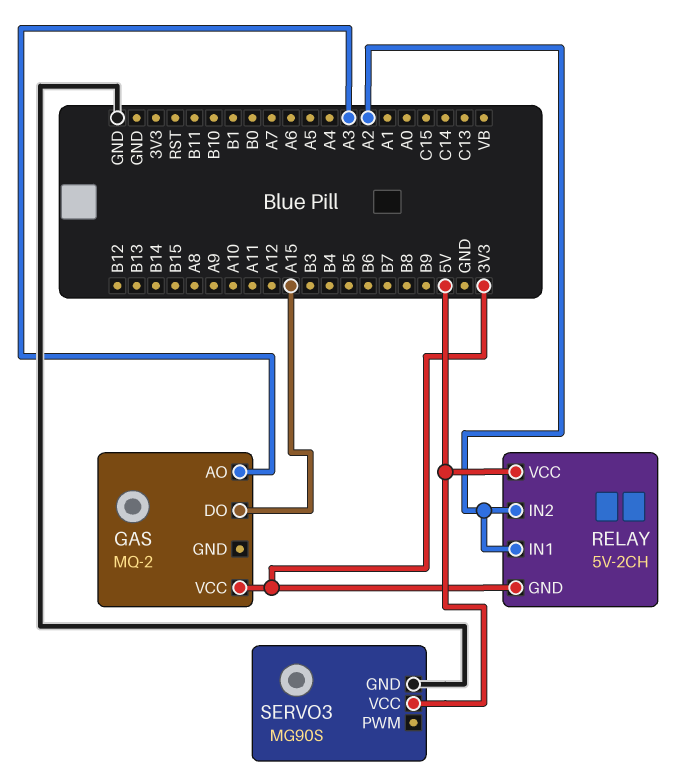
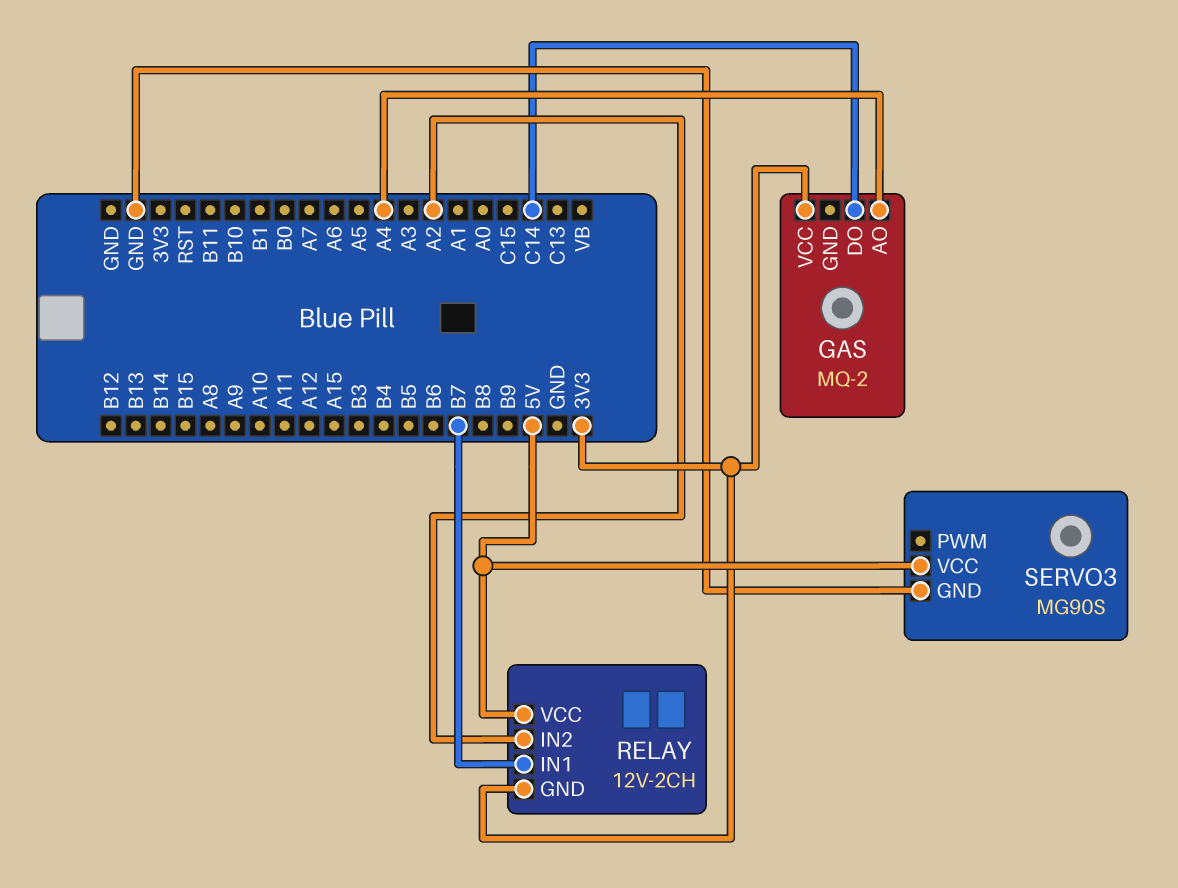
GAS pin AO: A3 -> A4
GAS pin DO: A15 -> C14
RELAY: 5V-2CH -> 12V-2CH
RELAY pin IN1: A2 -> B7

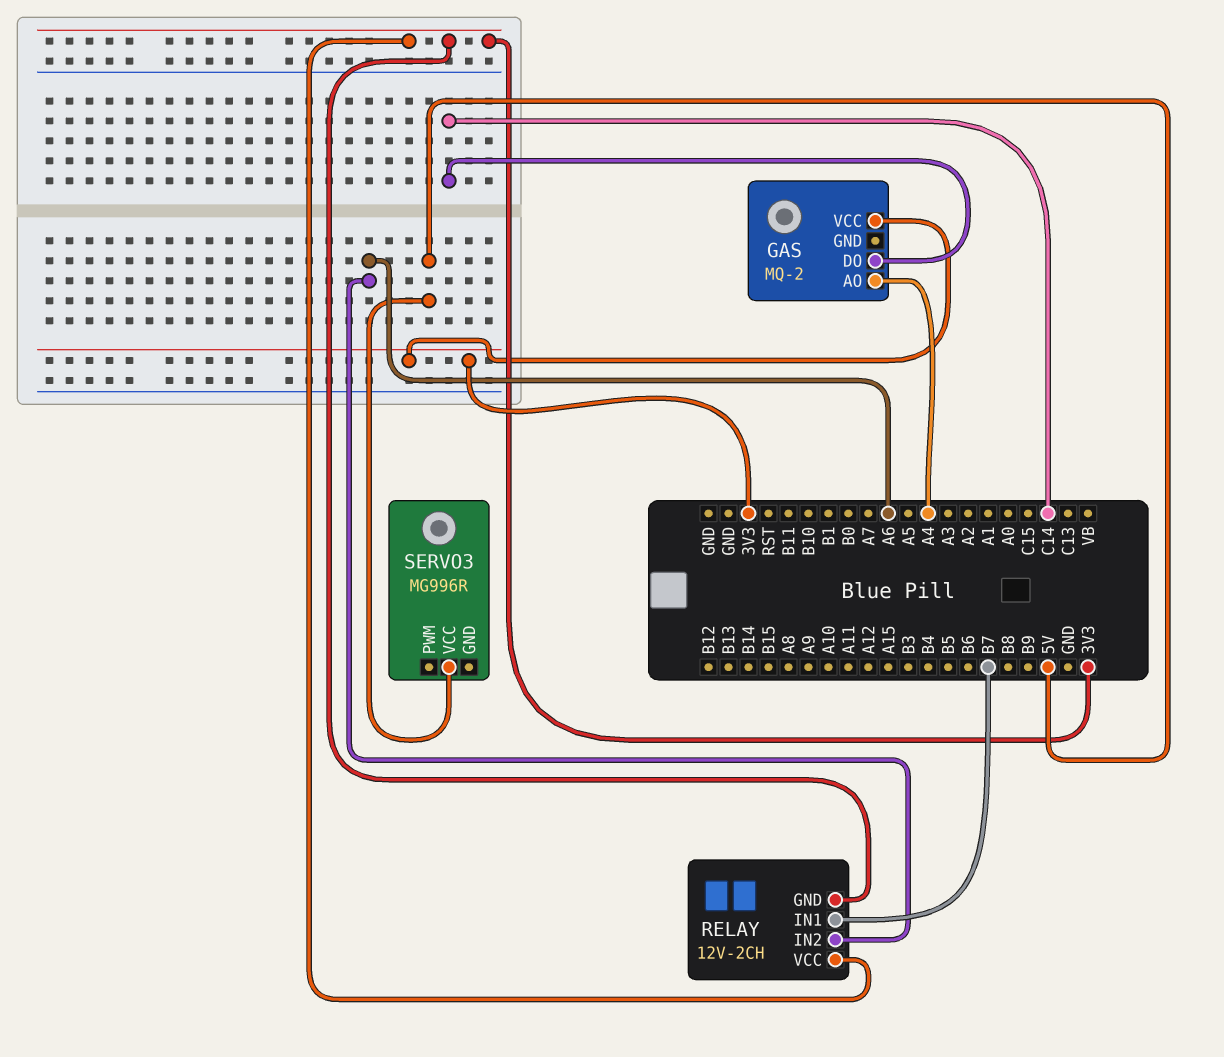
RELAY pin IN2: A2 -> A6
RELAY pin VCC: 5V -> 3V3
SERVO3: MG90S -> MG996R
SERVO3 pin GND: GND -> none

